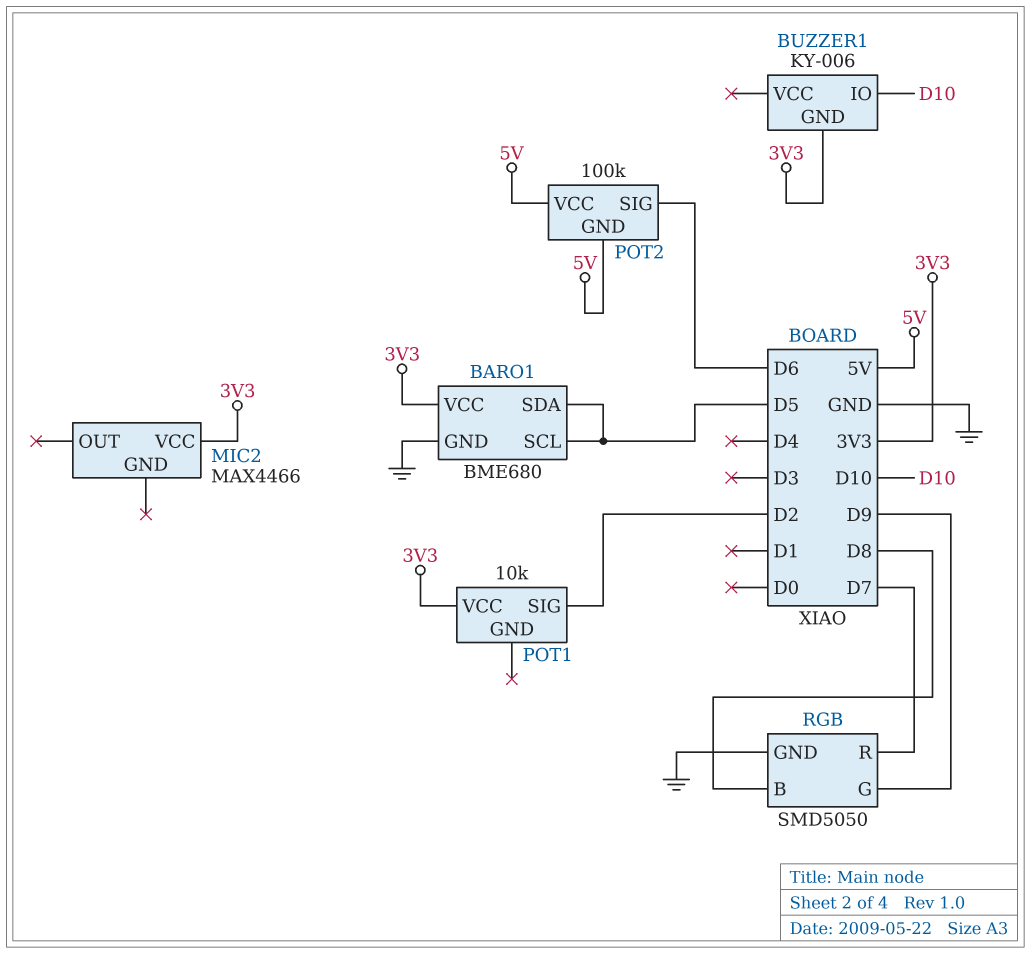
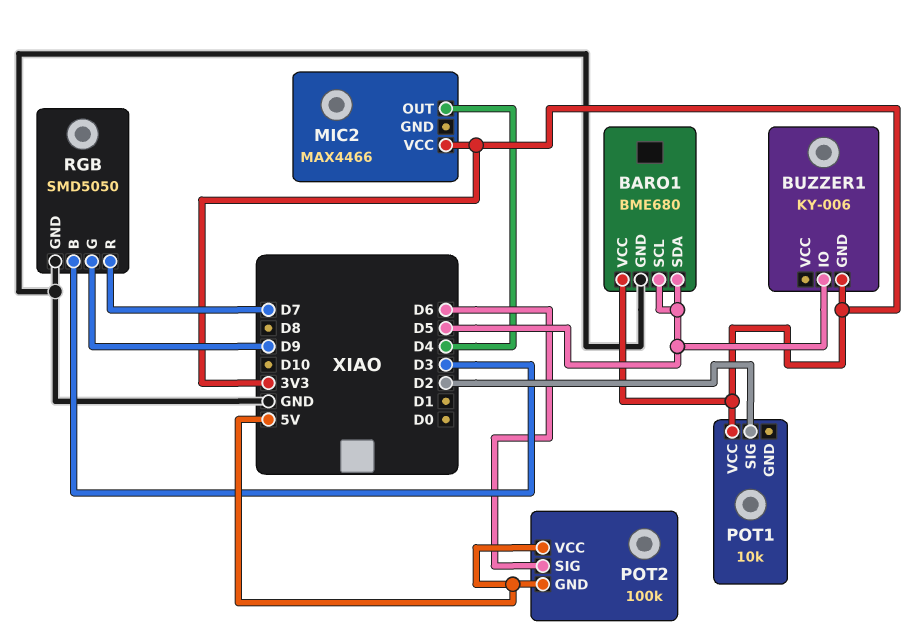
BUZZER1 pin IO: D10 -> D5
MIC2 pin OUT: none -> D4
RGB pin B: D8 -> D3

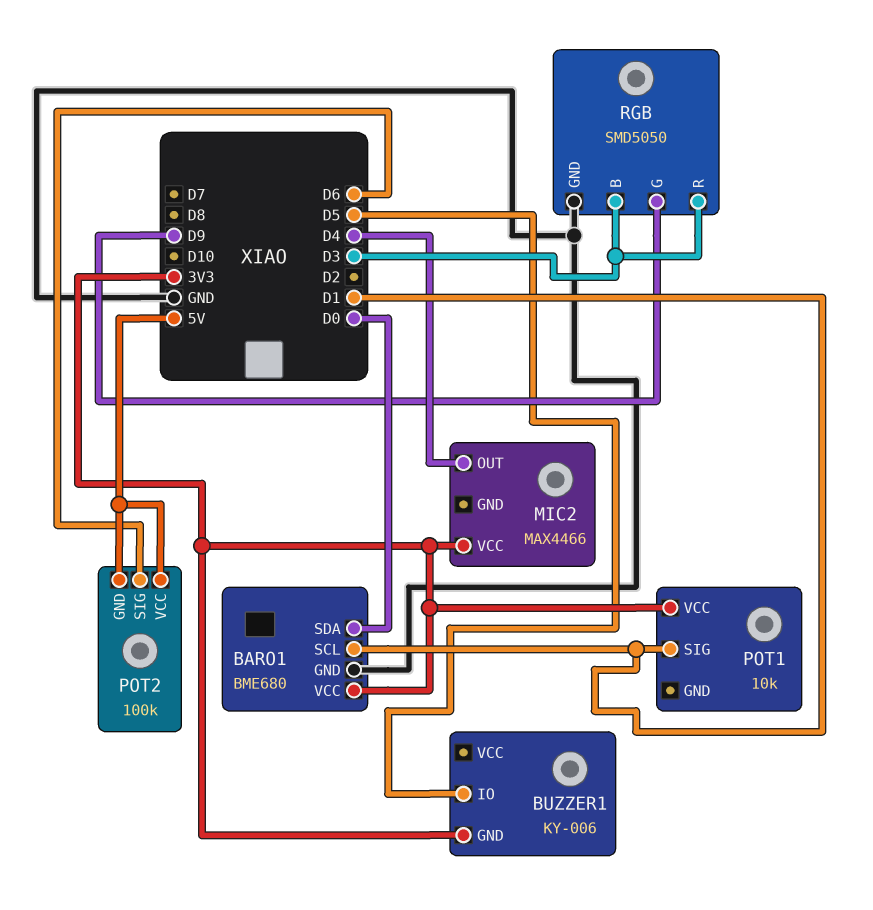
BARO1 pin SCL: D5 -> D1
BARO1 pin SDA: D5 -> D0
POT1 pin SIG: D2 -> D1
RGB pin R: D7 -> D3

